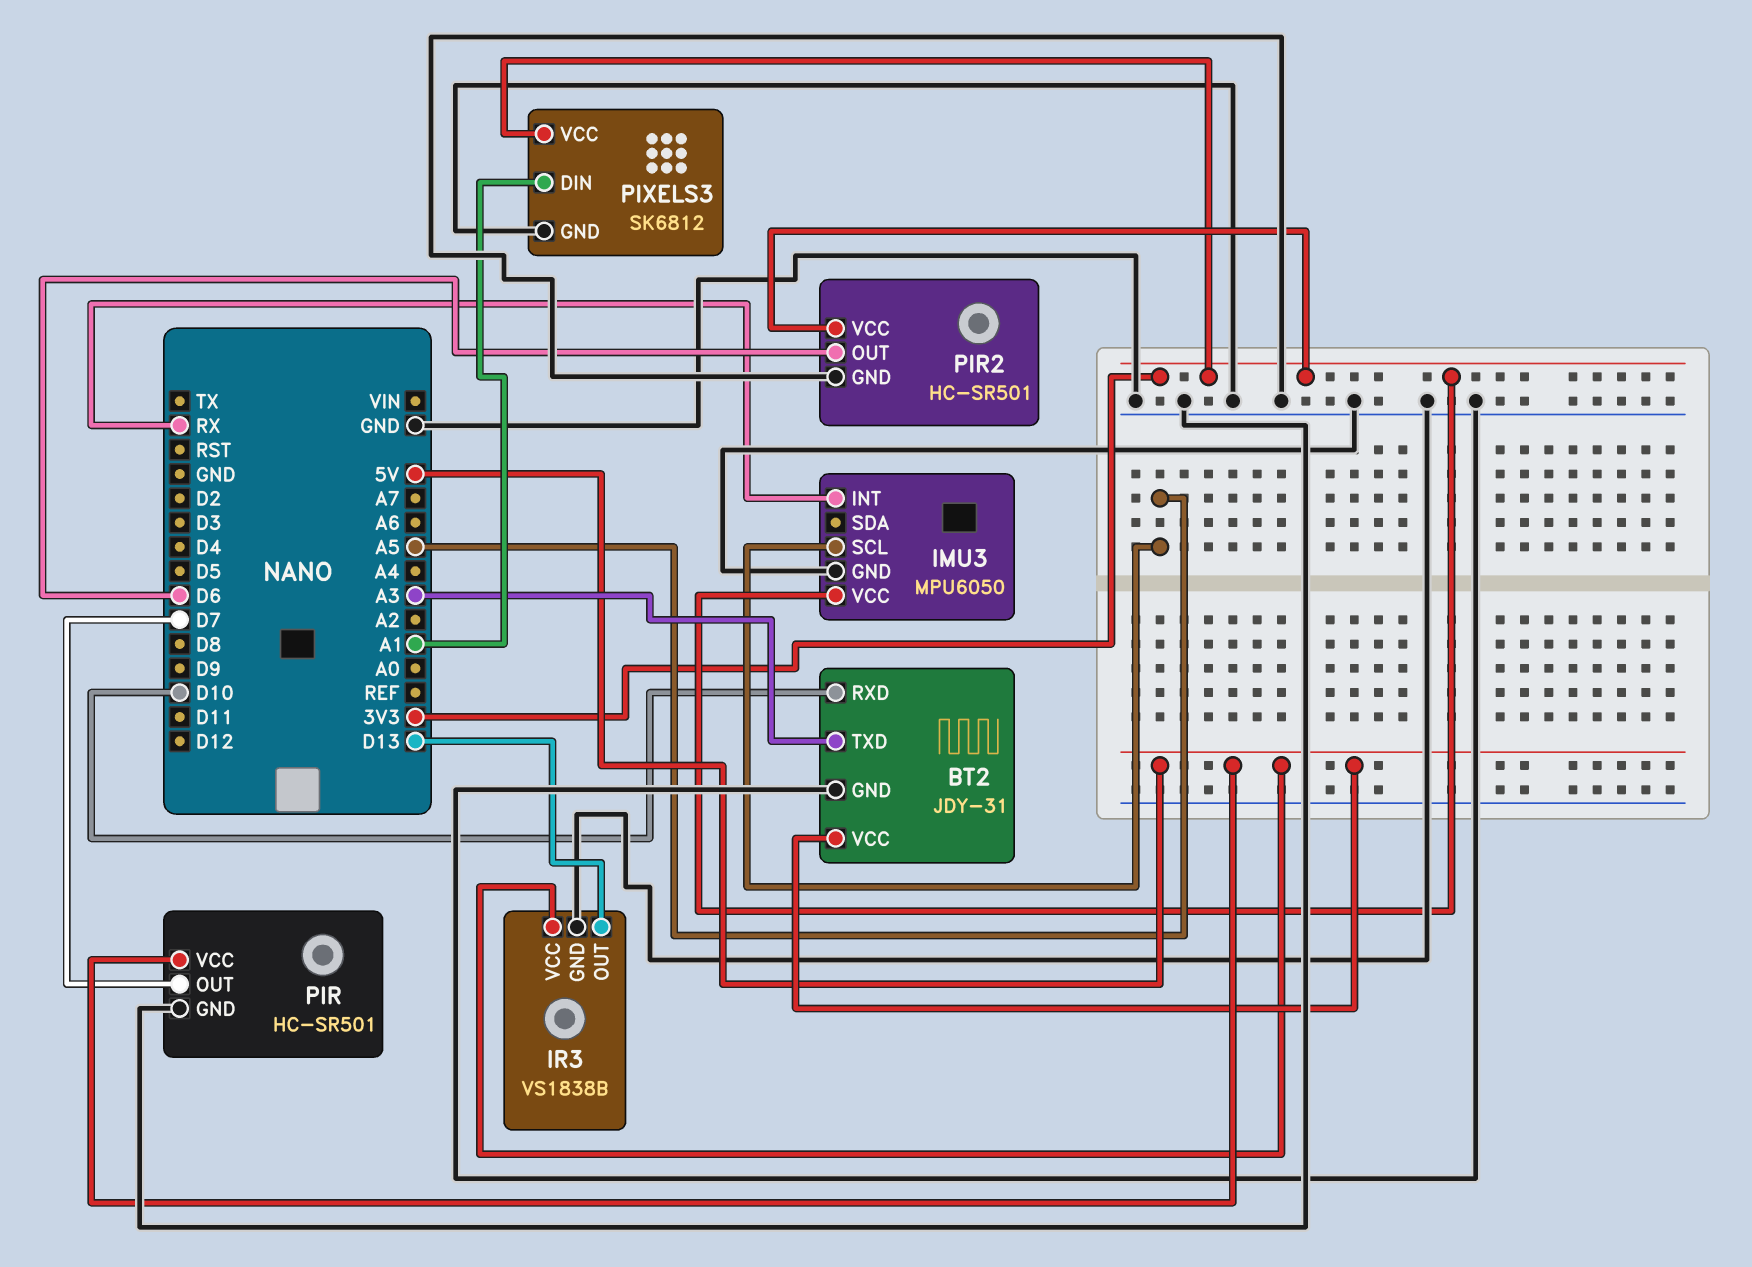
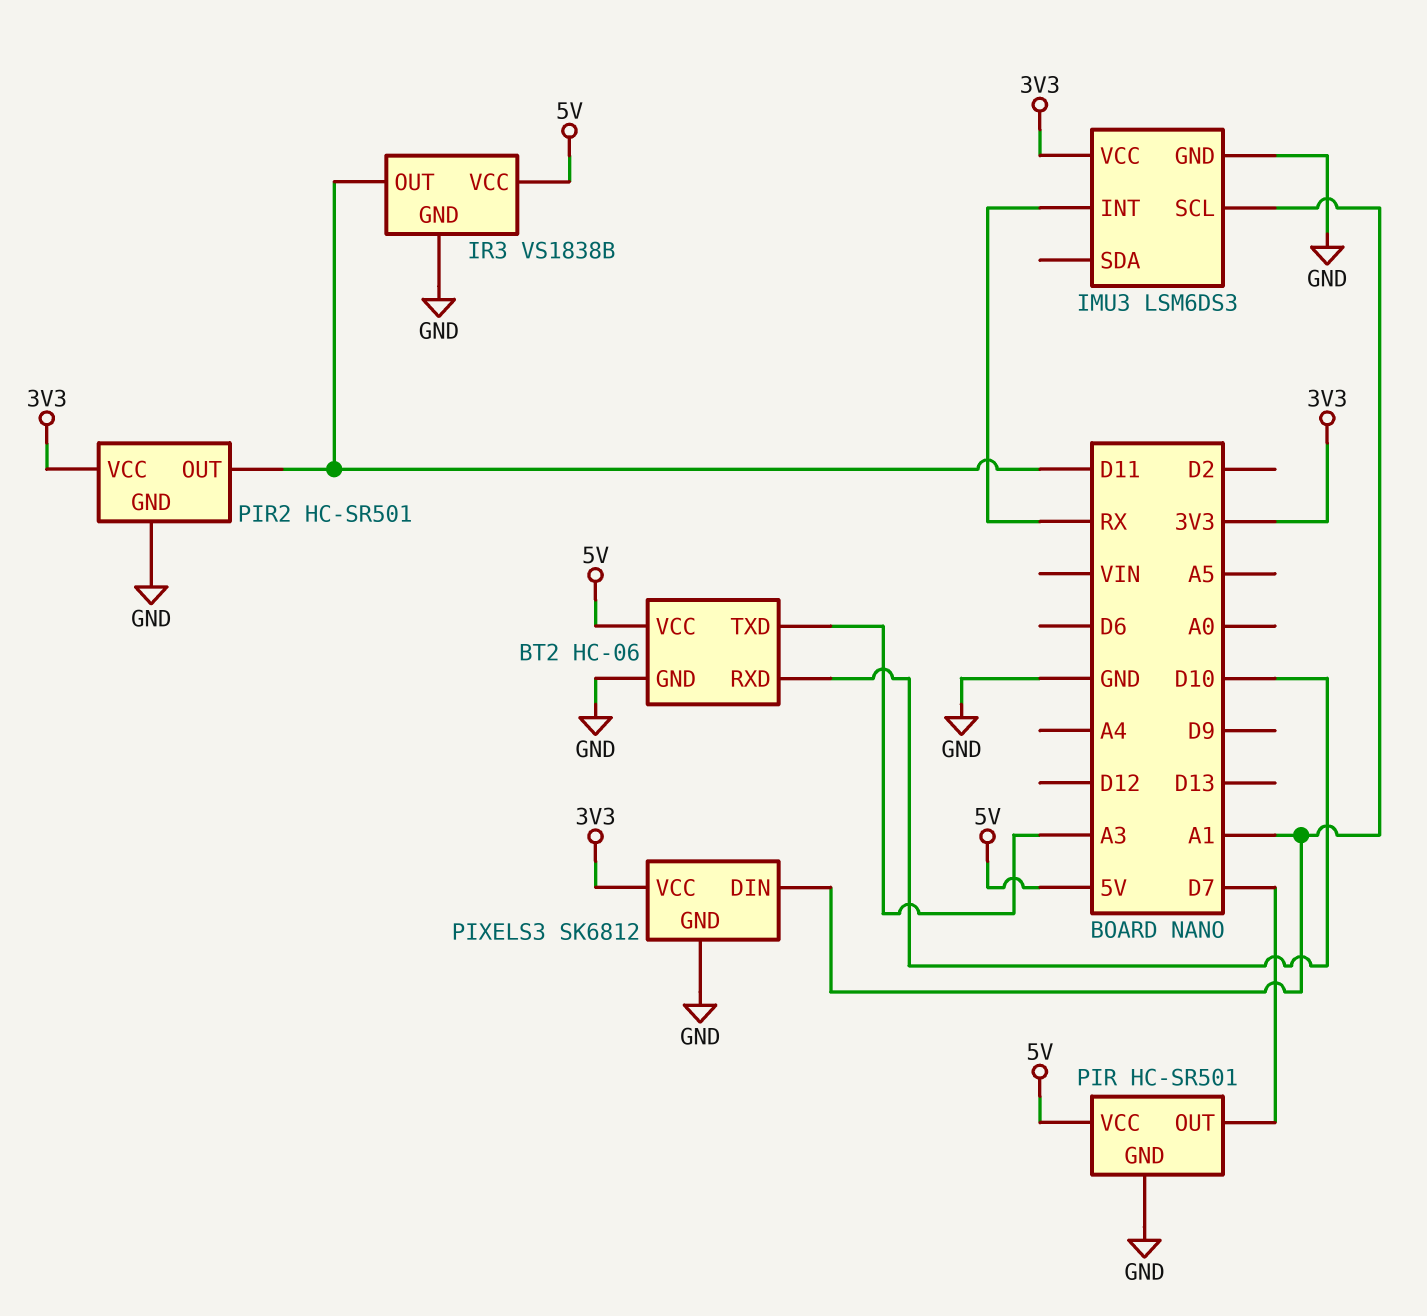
BT2: JDY-31 -> HC-06
IMU3: MPU6050 -> LSM6DS3
IMU3 pin SCL: A5 -> A1
IR3 pin OUT: D13 -> D11
PIR2 pin OUT: D6 -> D11

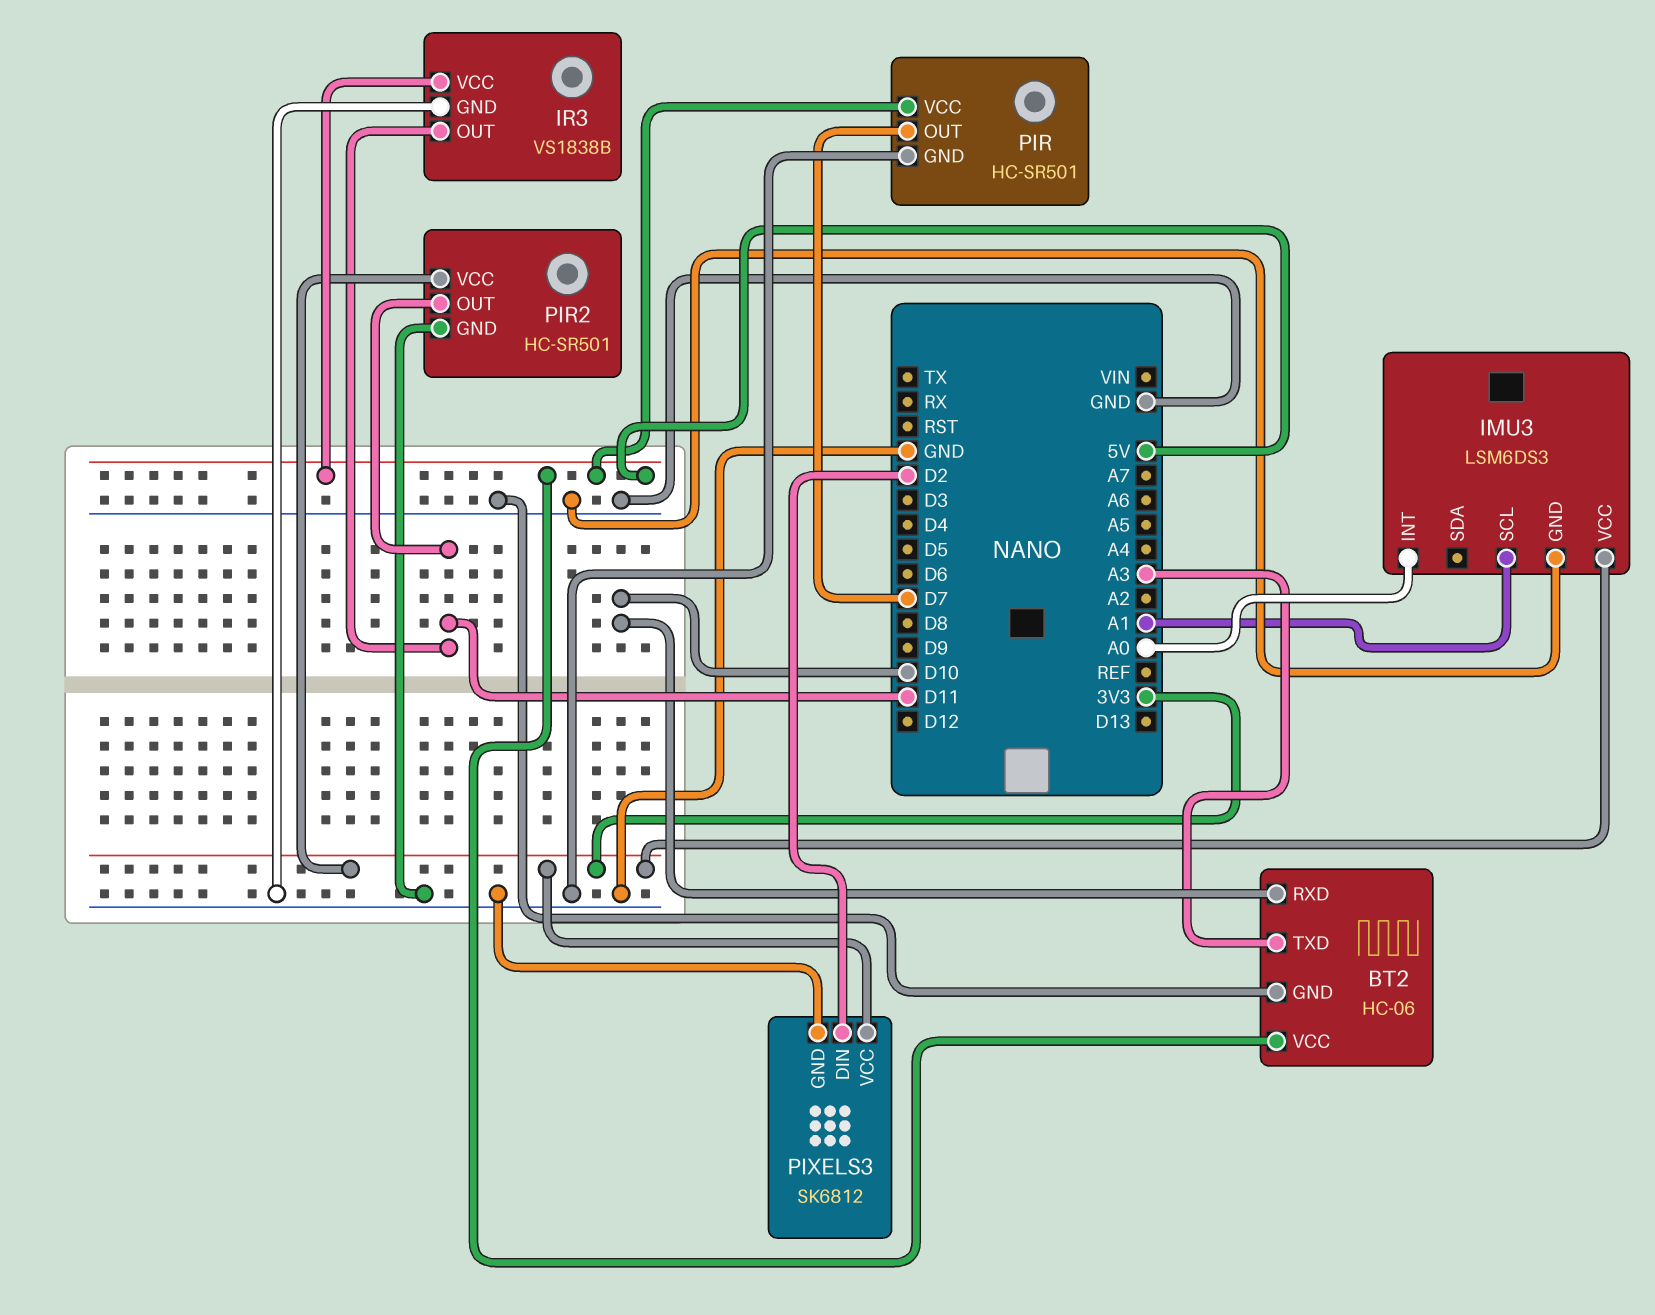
IMU3 pin INT: RX -> A0
PIXELS3 pin DIN: A1 -> D2

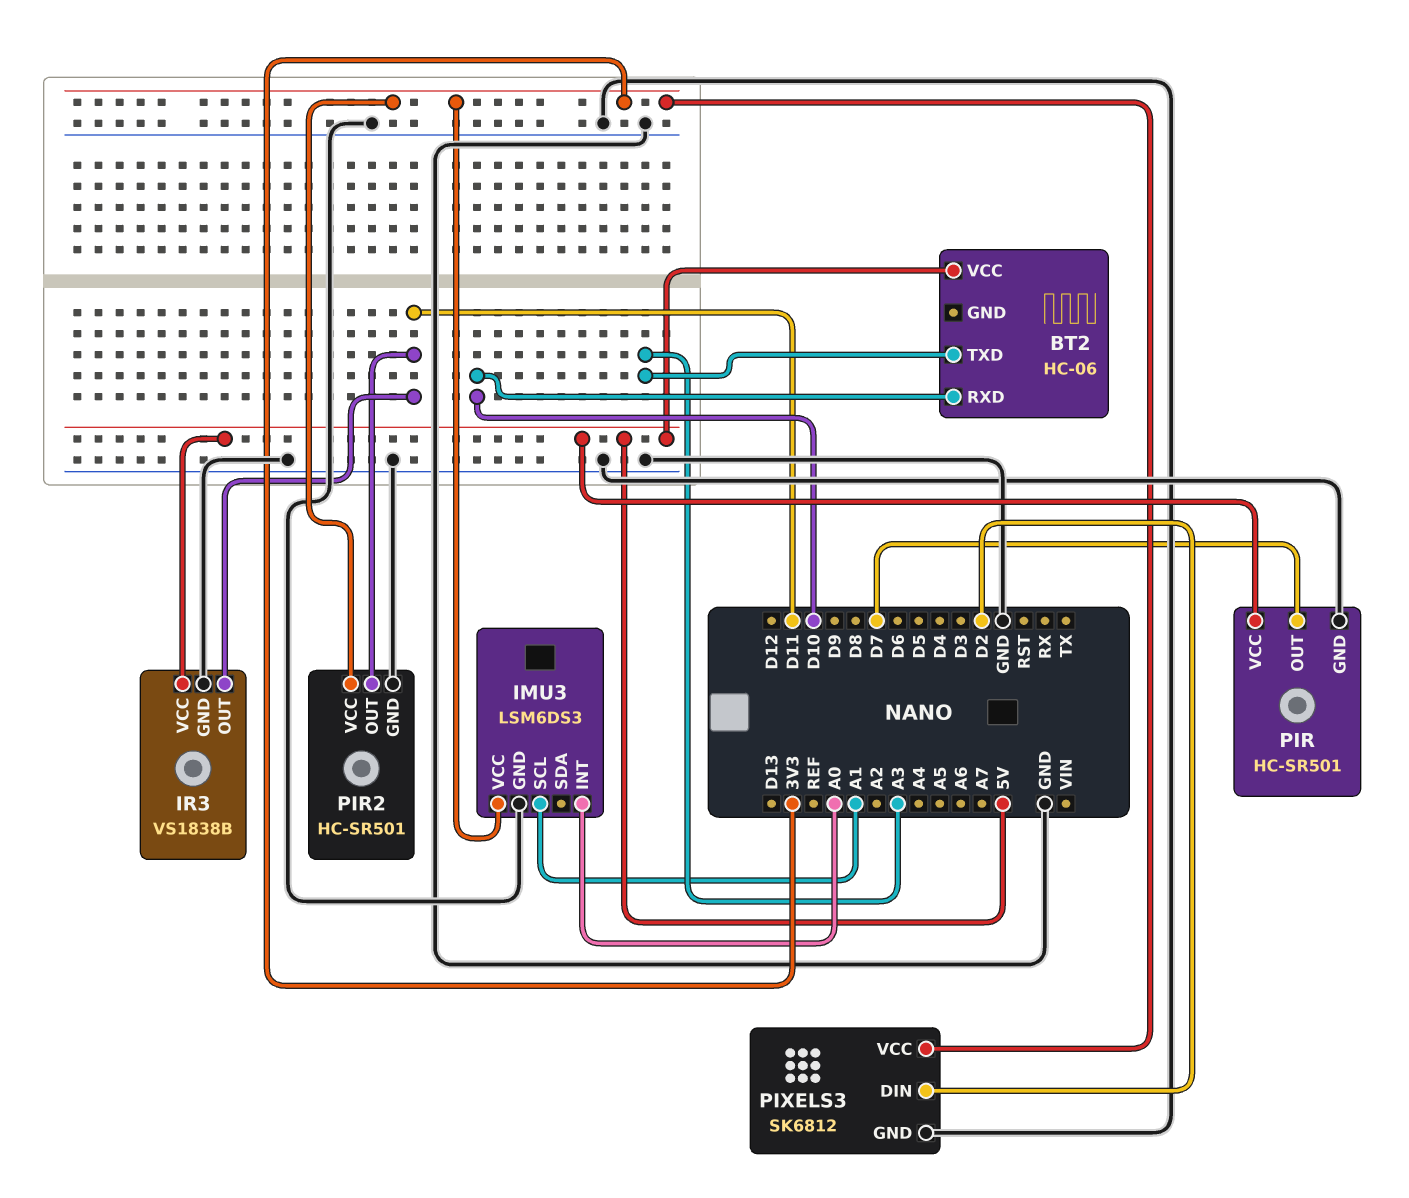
BT2 pin GND: GND -> none

